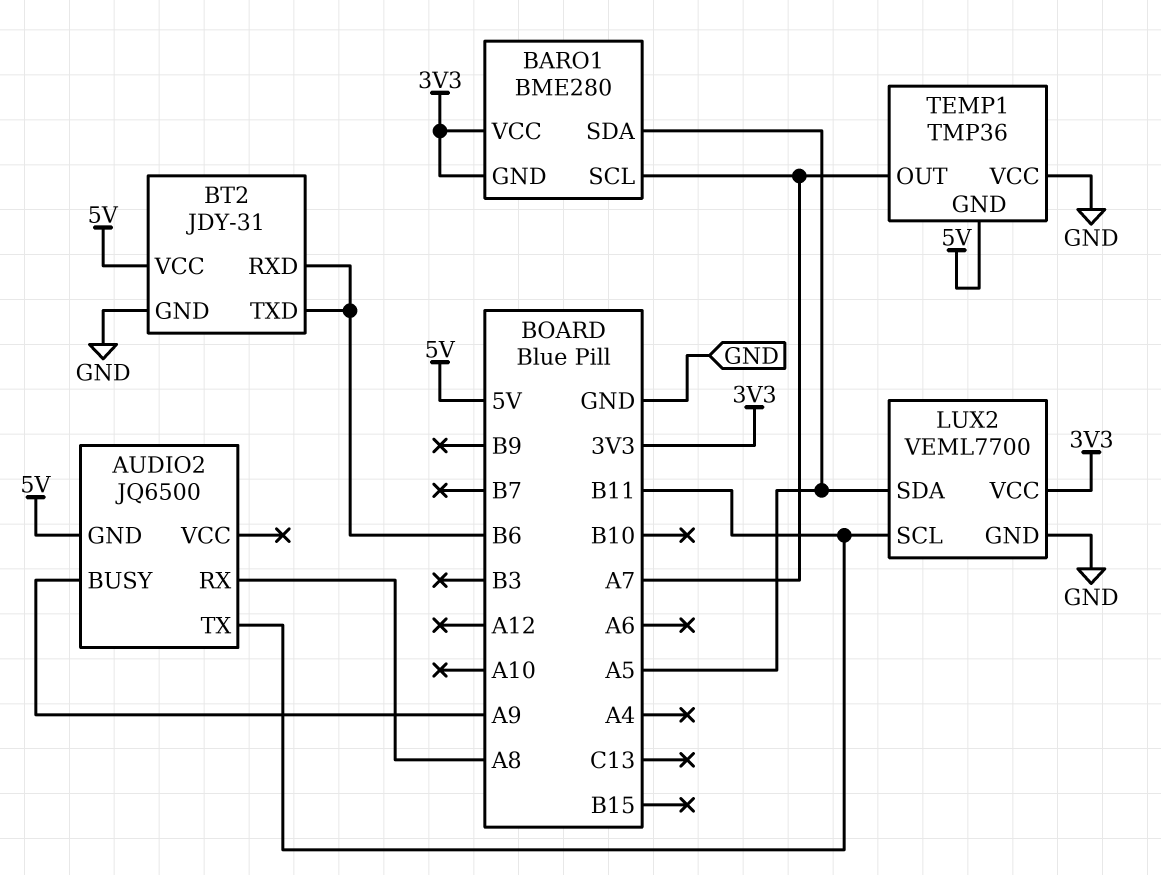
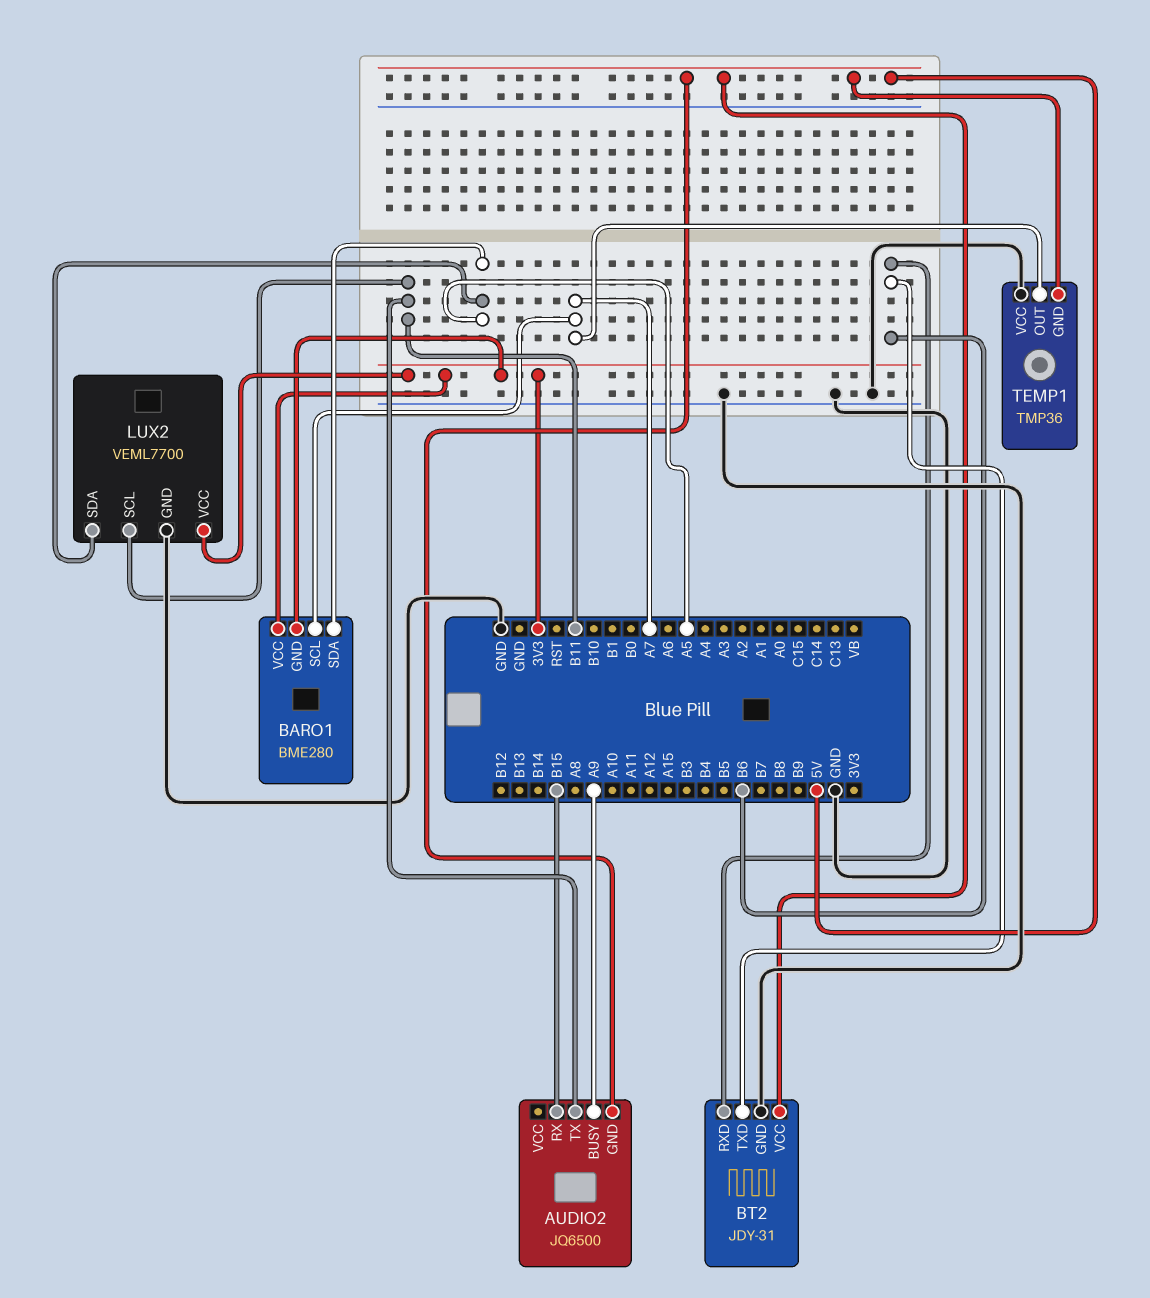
AUDIO2 pin RX: A8 -> B15

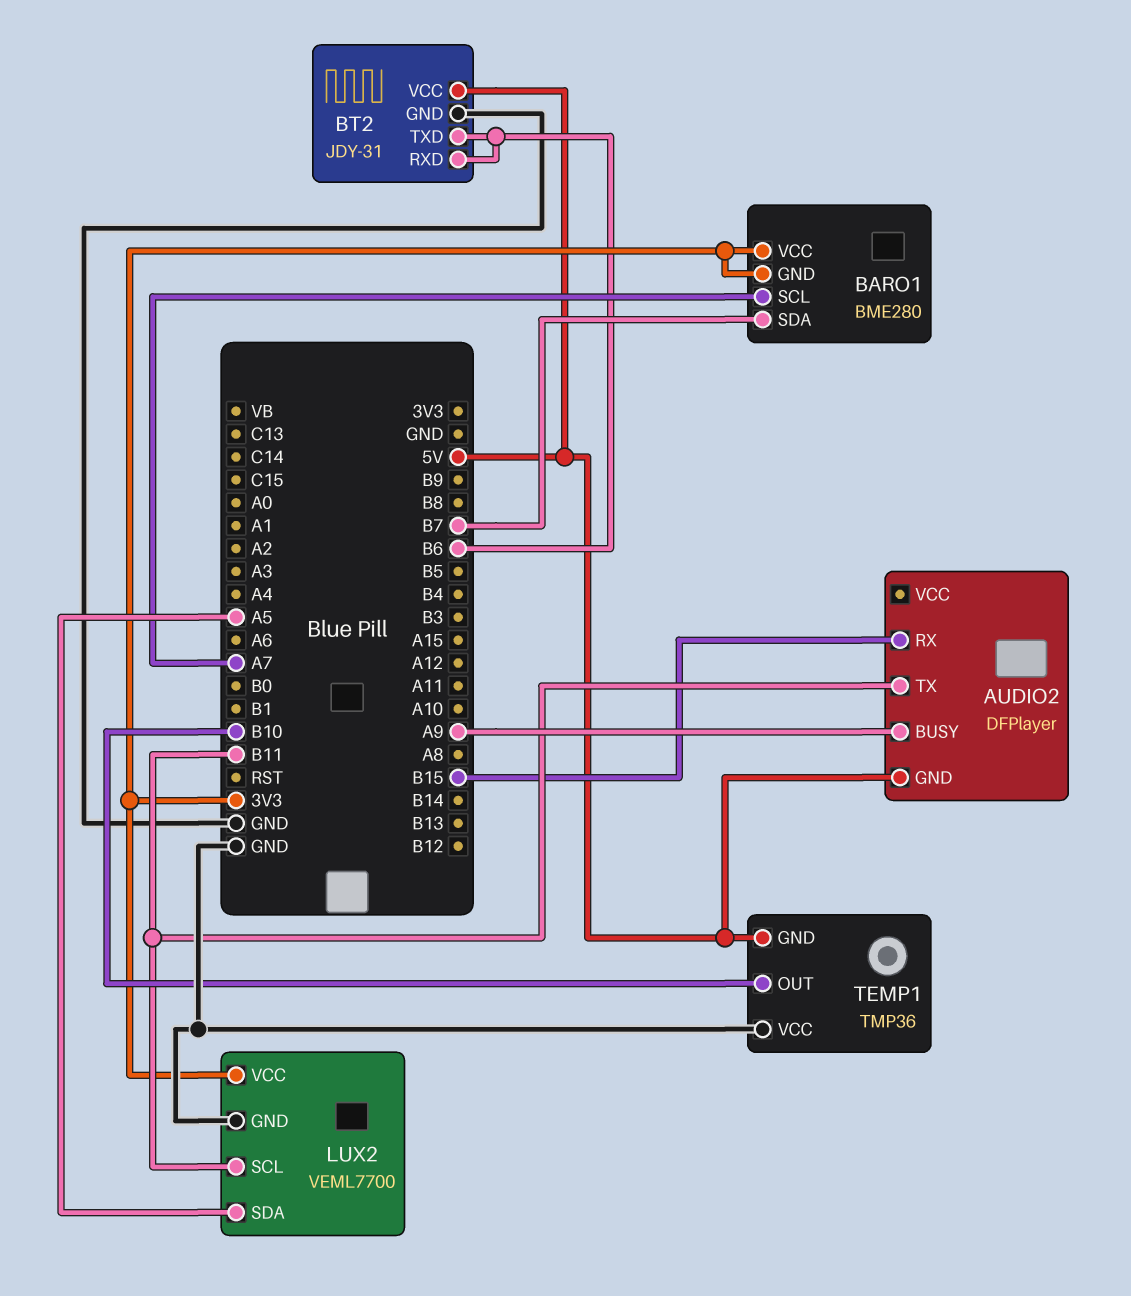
AUDIO2: JQ6500 -> DFPlayer
BARO1 pin SDA: A5 -> B7
TEMP1 pin OUT: A7 -> B10

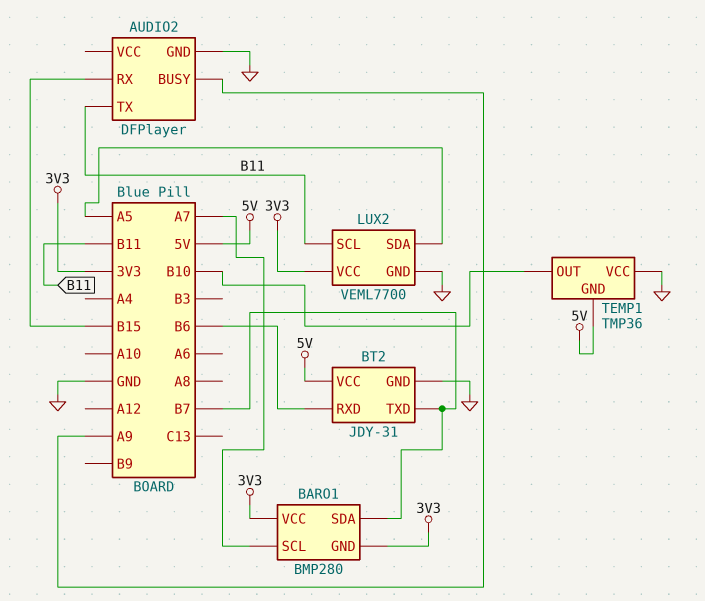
AUDIO2 pin GND: 5V -> GND
BARO1: BME280 -> BMP280
BT2 pin TXD: B6 -> B7

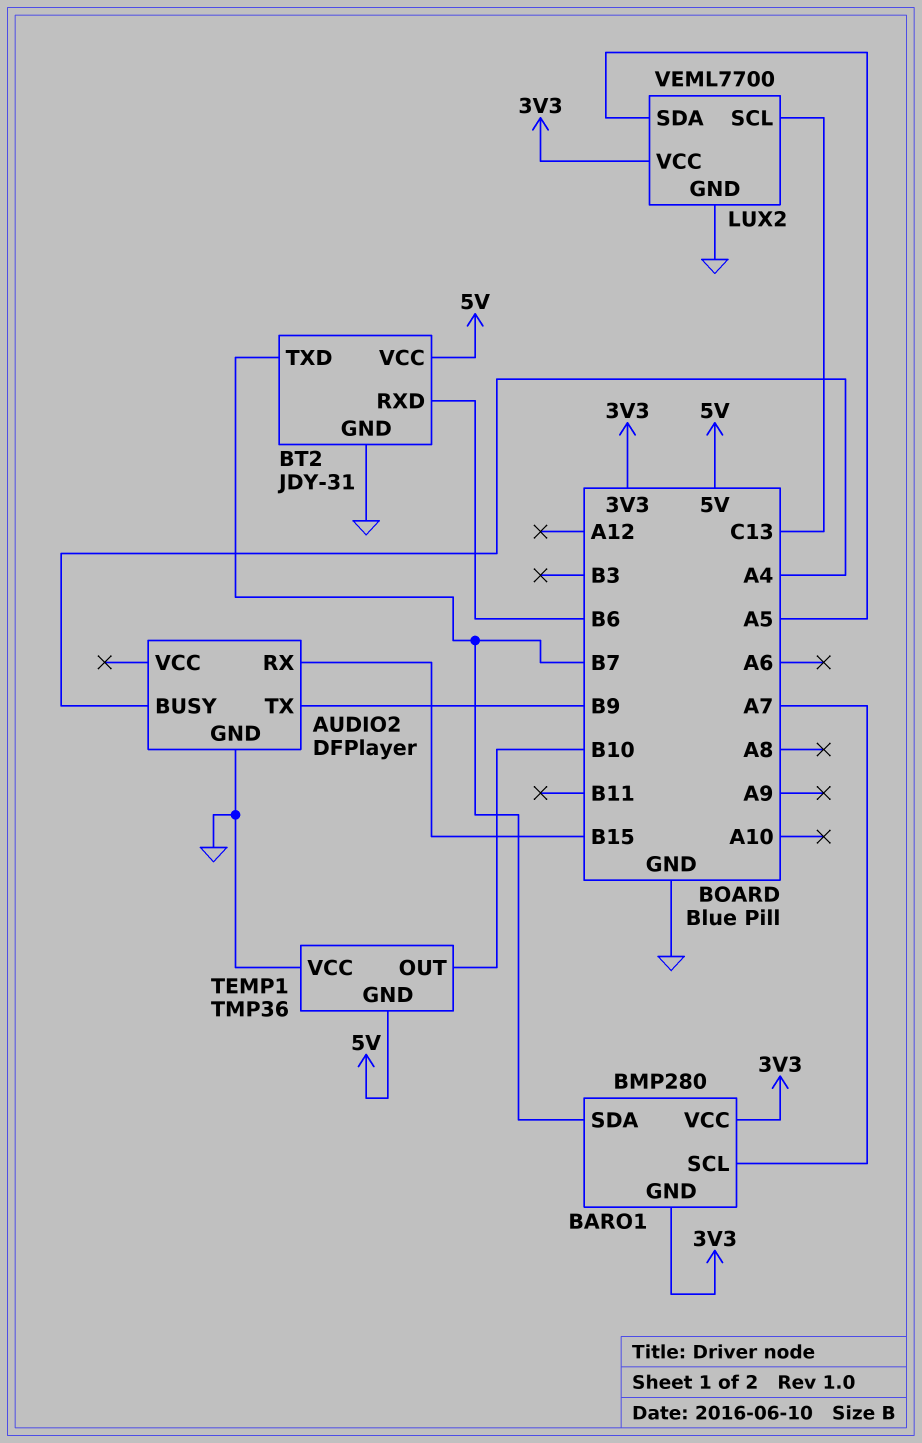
AUDIO2 pin BUSY: A9 -> A4
AUDIO2 pin TX: B11 -> B9
LUX2 pin SCL: B11 -> C13

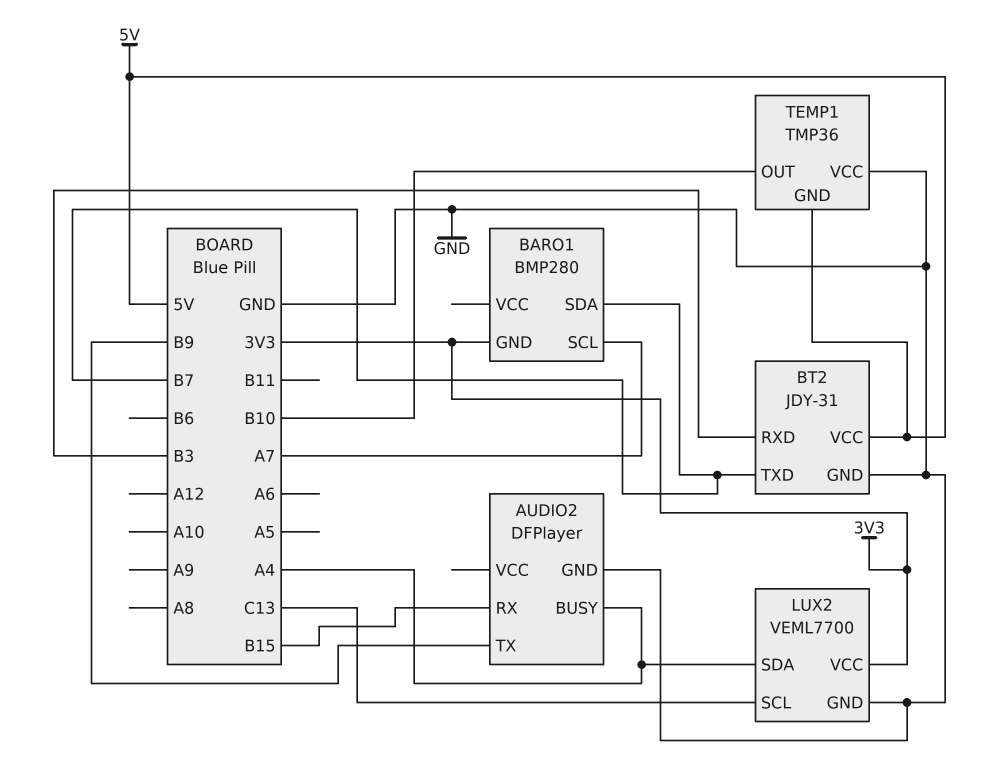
BARO1 pin VCC: 3V3 -> none
BT2 pin RXD: B6 -> B3
LUX2 pin SDA: A5 -> A4

